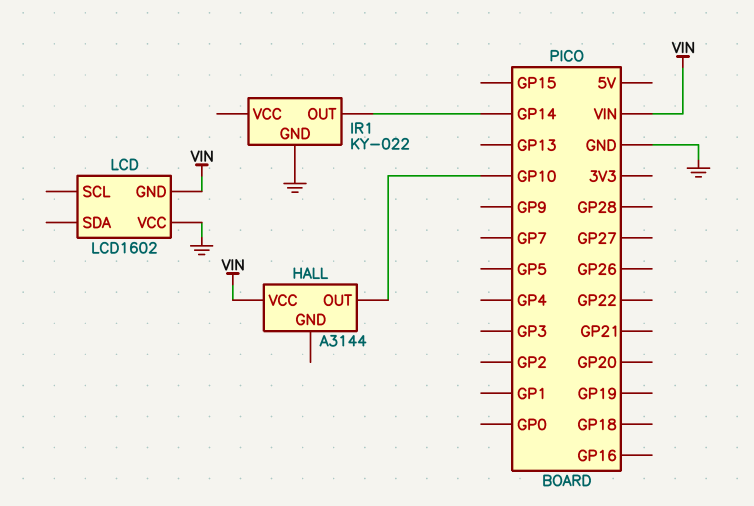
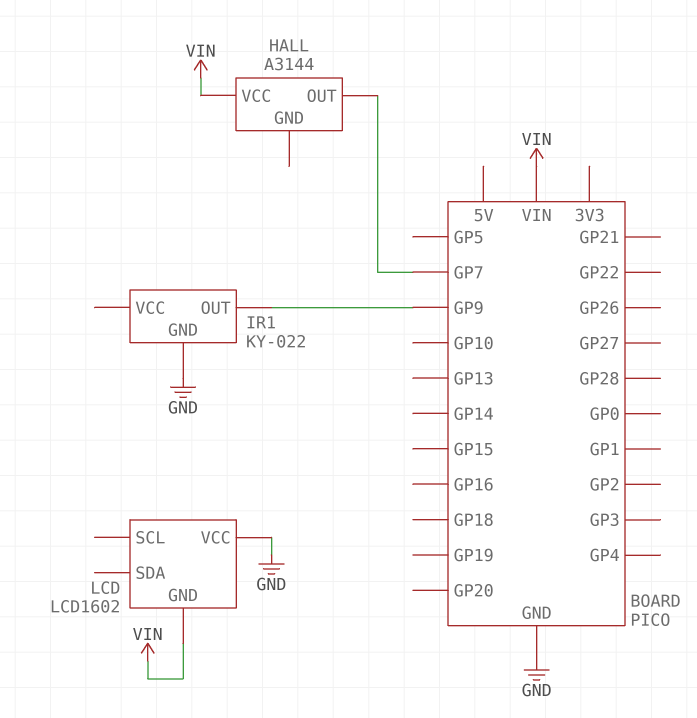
HALL pin OUT: GP10 -> GP7
IR1 pin OUT: GP14 -> GP9

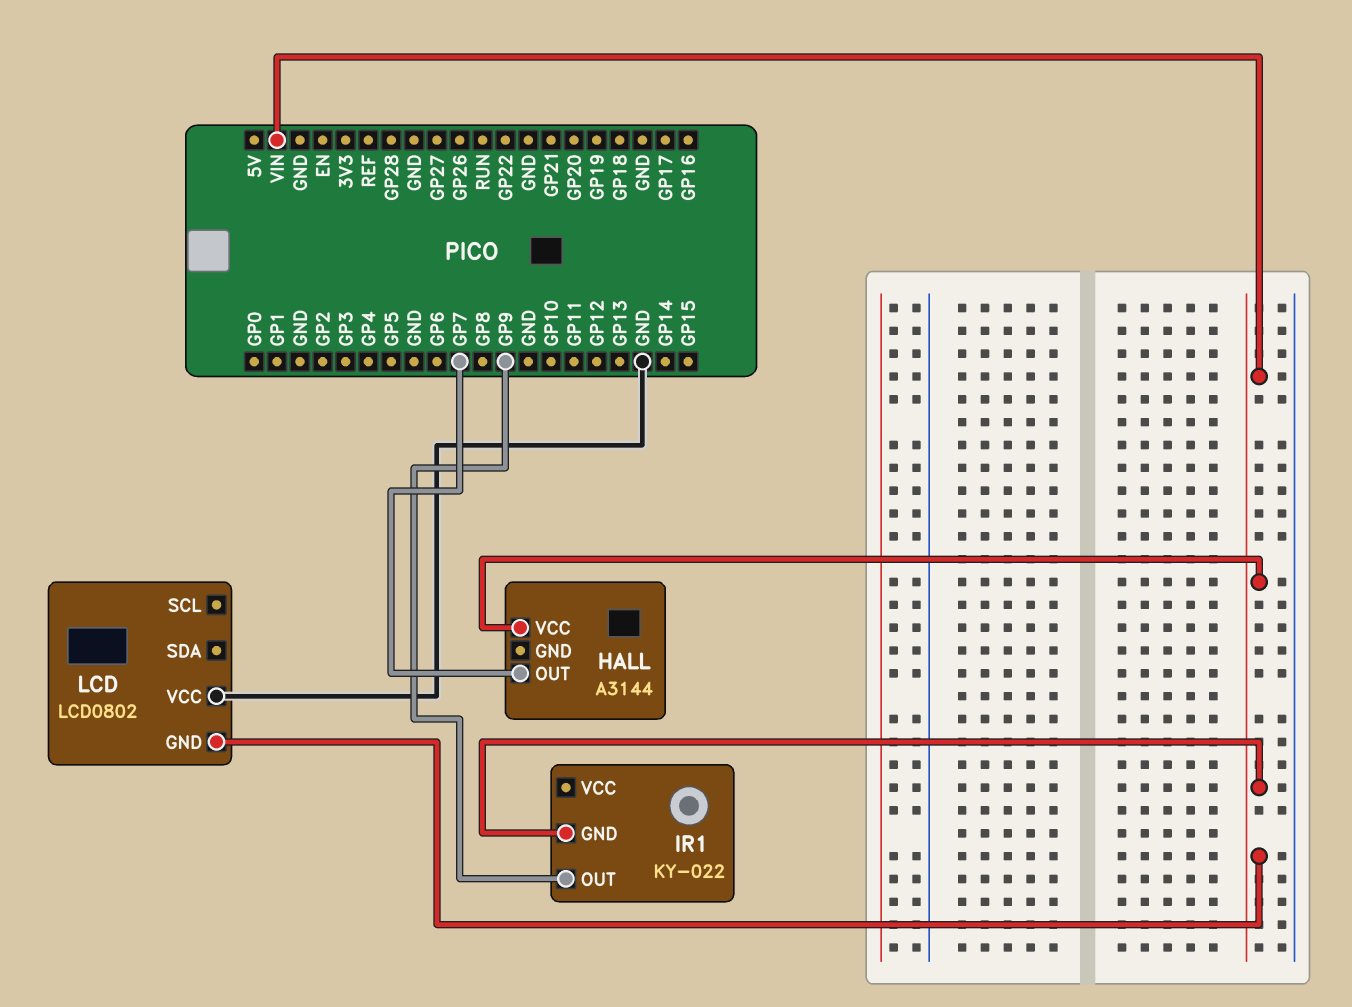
IR1 pin GND: GND -> VIN
LCD: LCD1602 -> LCD0802

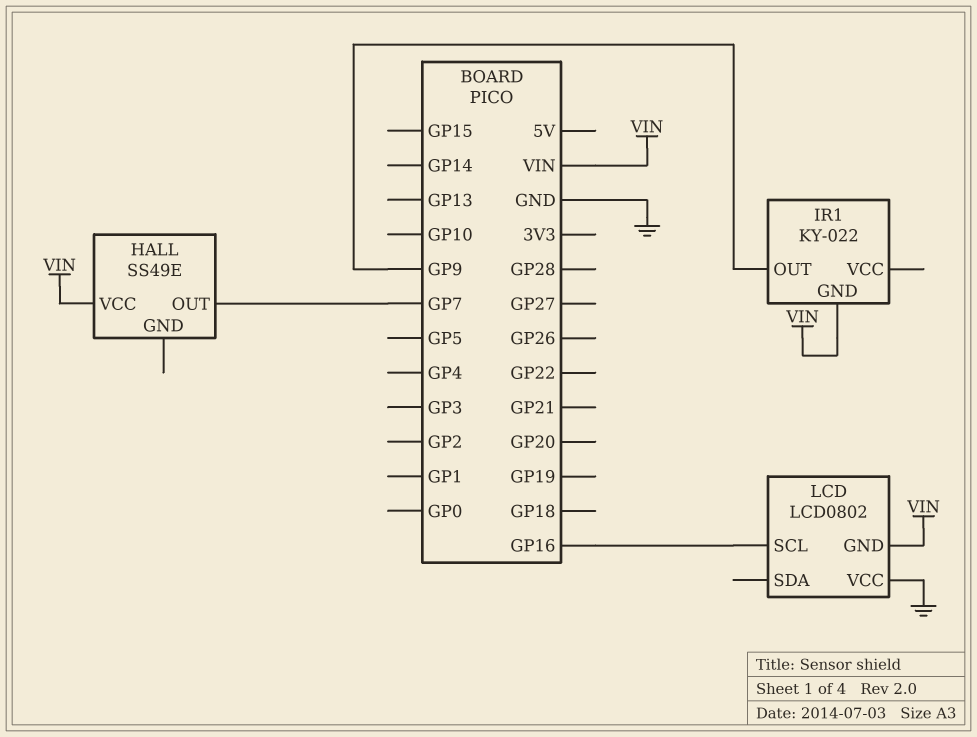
HALL: A3144 -> SS49E
LCD pin SCL: none -> GP16

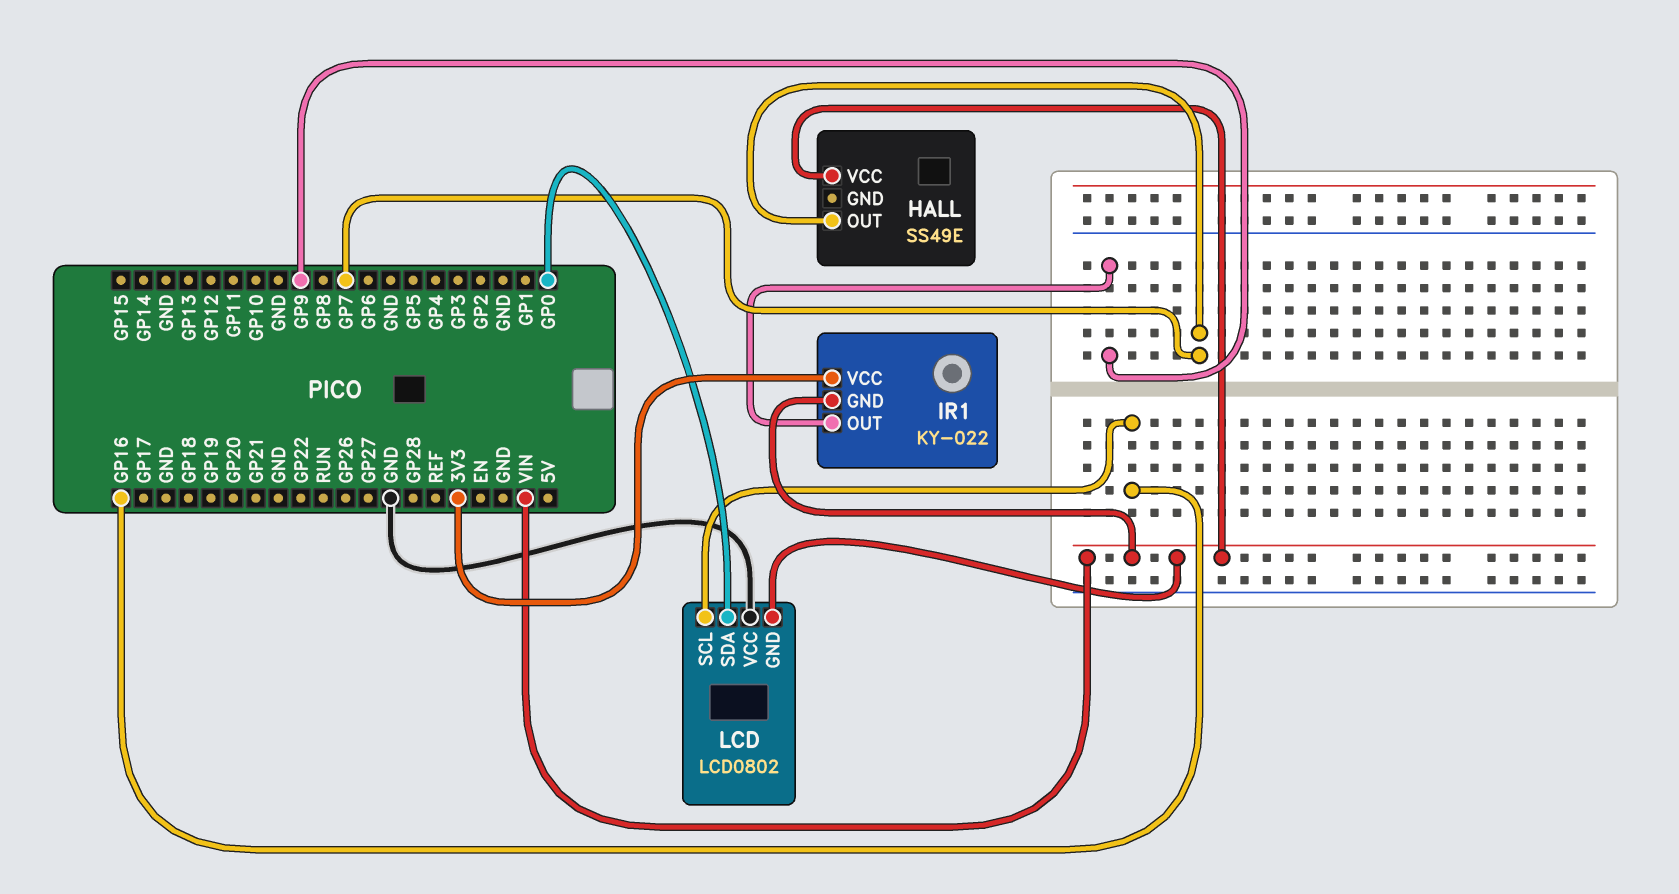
IR1 pin VCC: none -> 3V3
LCD pin SDA: none -> GP0

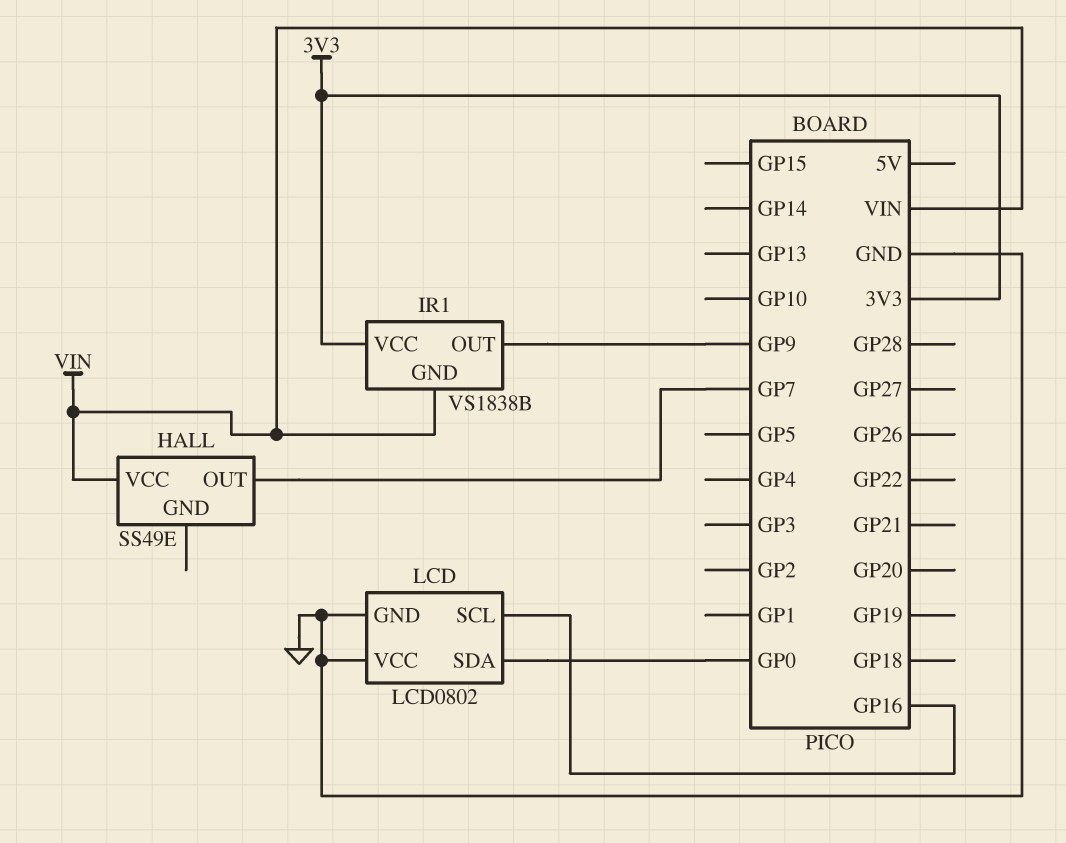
IR1: KY-022 -> VS1838B
LCD pin GND: VIN -> GND

